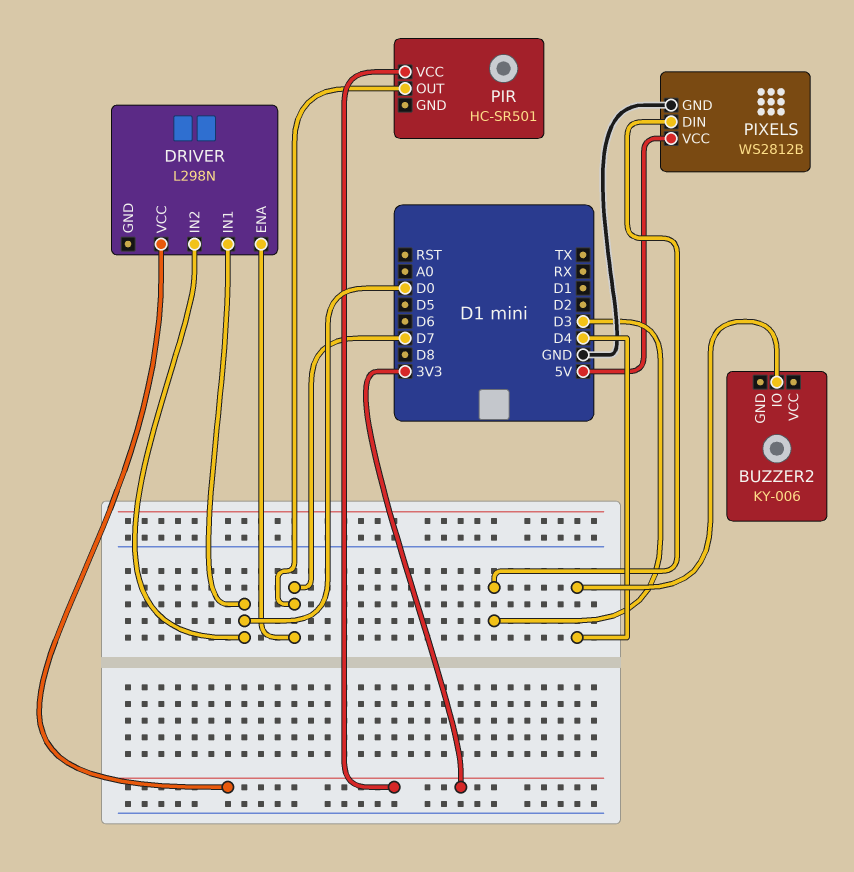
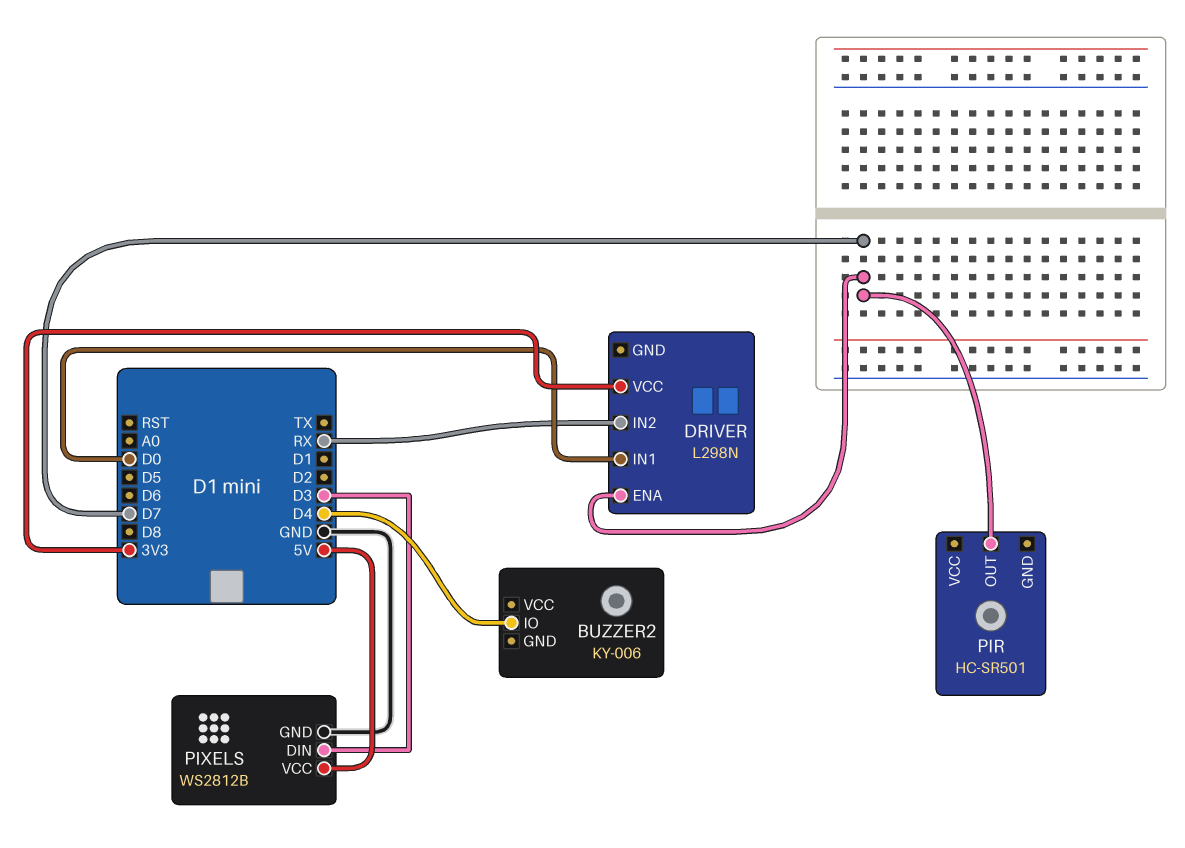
DRIVER pin IN2: D0 -> RX
PIR pin VCC: 3V3 -> none

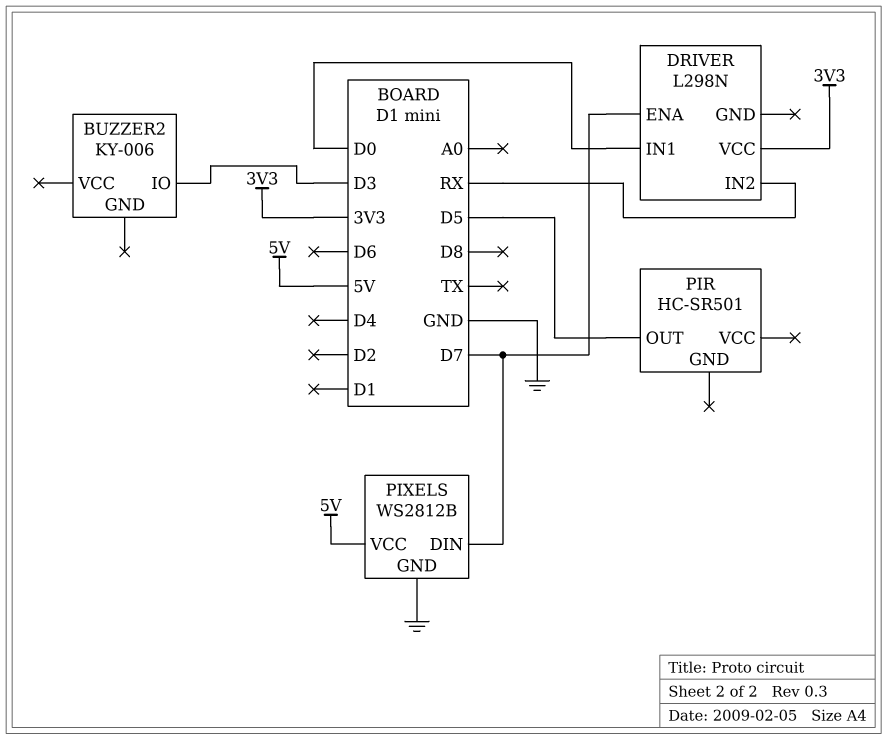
BUZZER2 pin IO: D4 -> D3
PIR pin OUT: D7 -> D5
PIXELS pin DIN: D3 -> D7

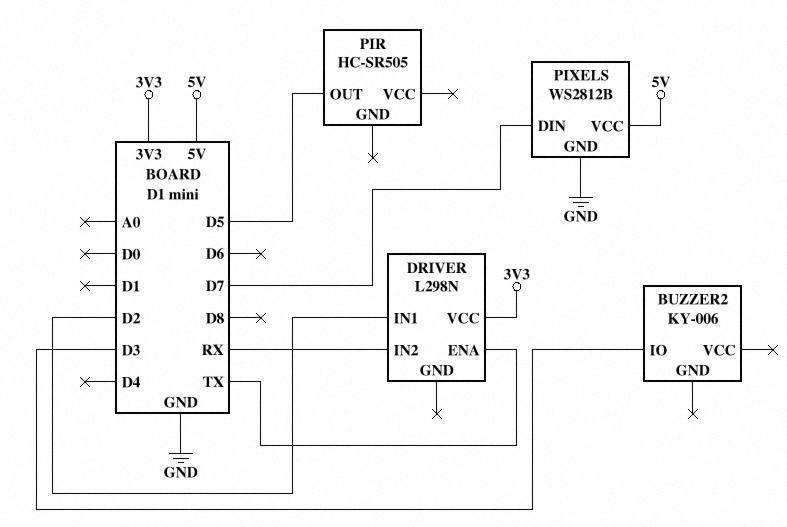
DRIVER pin ENA: D7 -> TX
DRIVER pin IN1: D0 -> D2
PIR: HC-SR501 -> HC-SR505

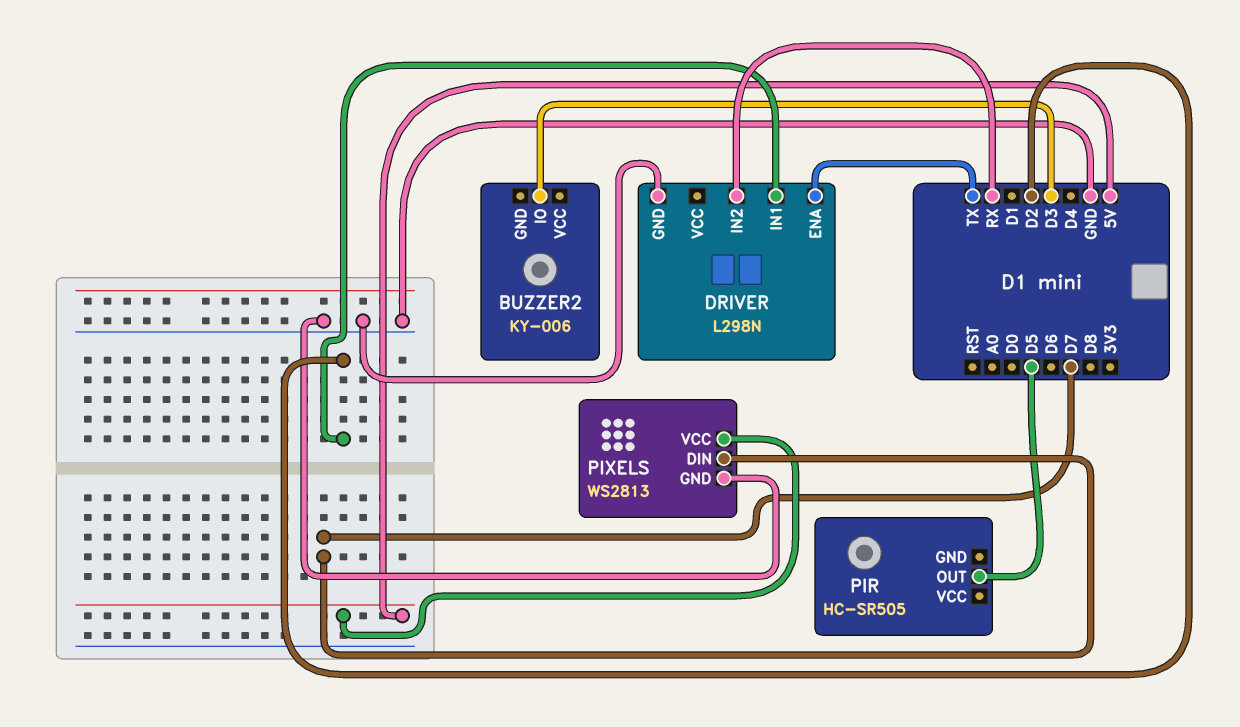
DRIVER pin GND: none -> GND
DRIVER pin VCC: 3V3 -> none
PIXELS: WS2812B -> WS2813

